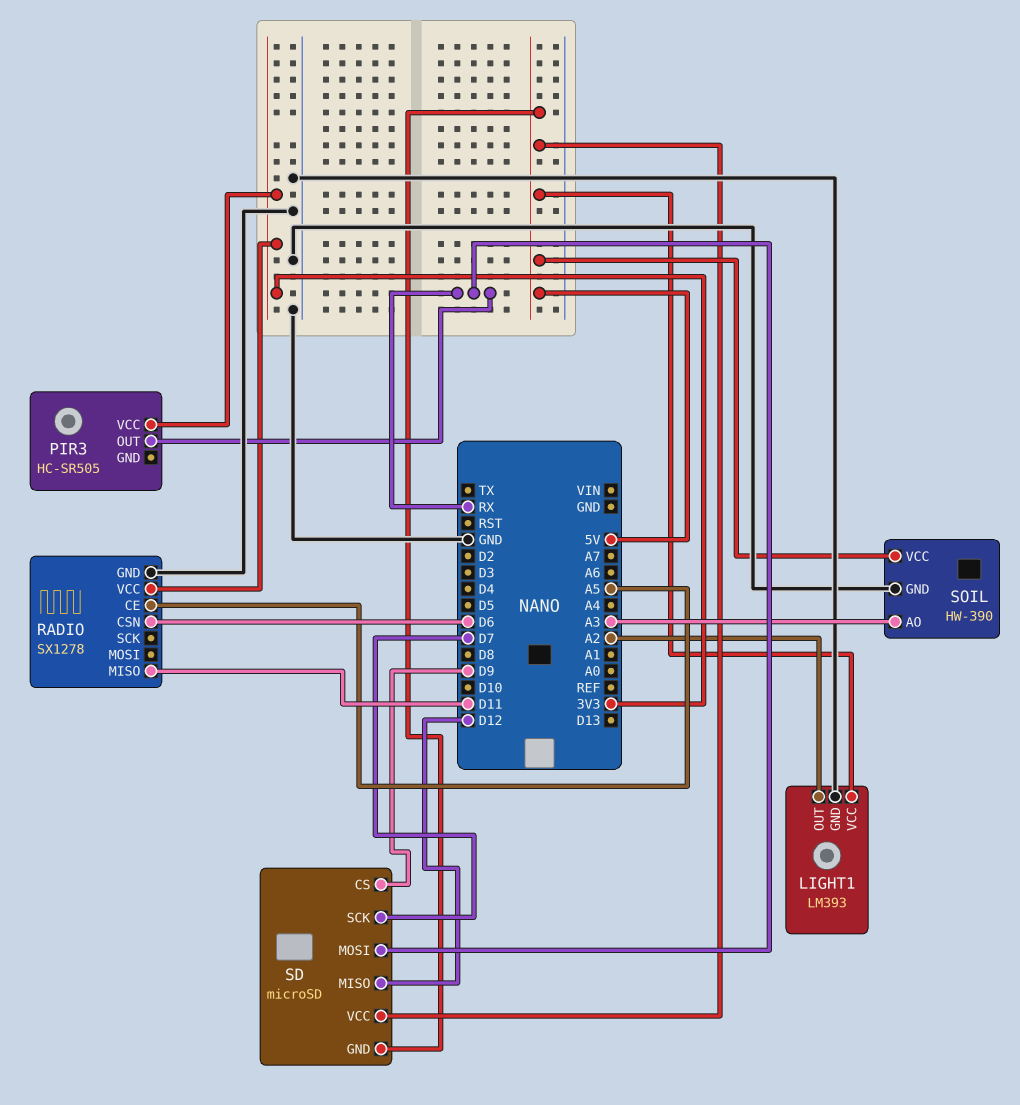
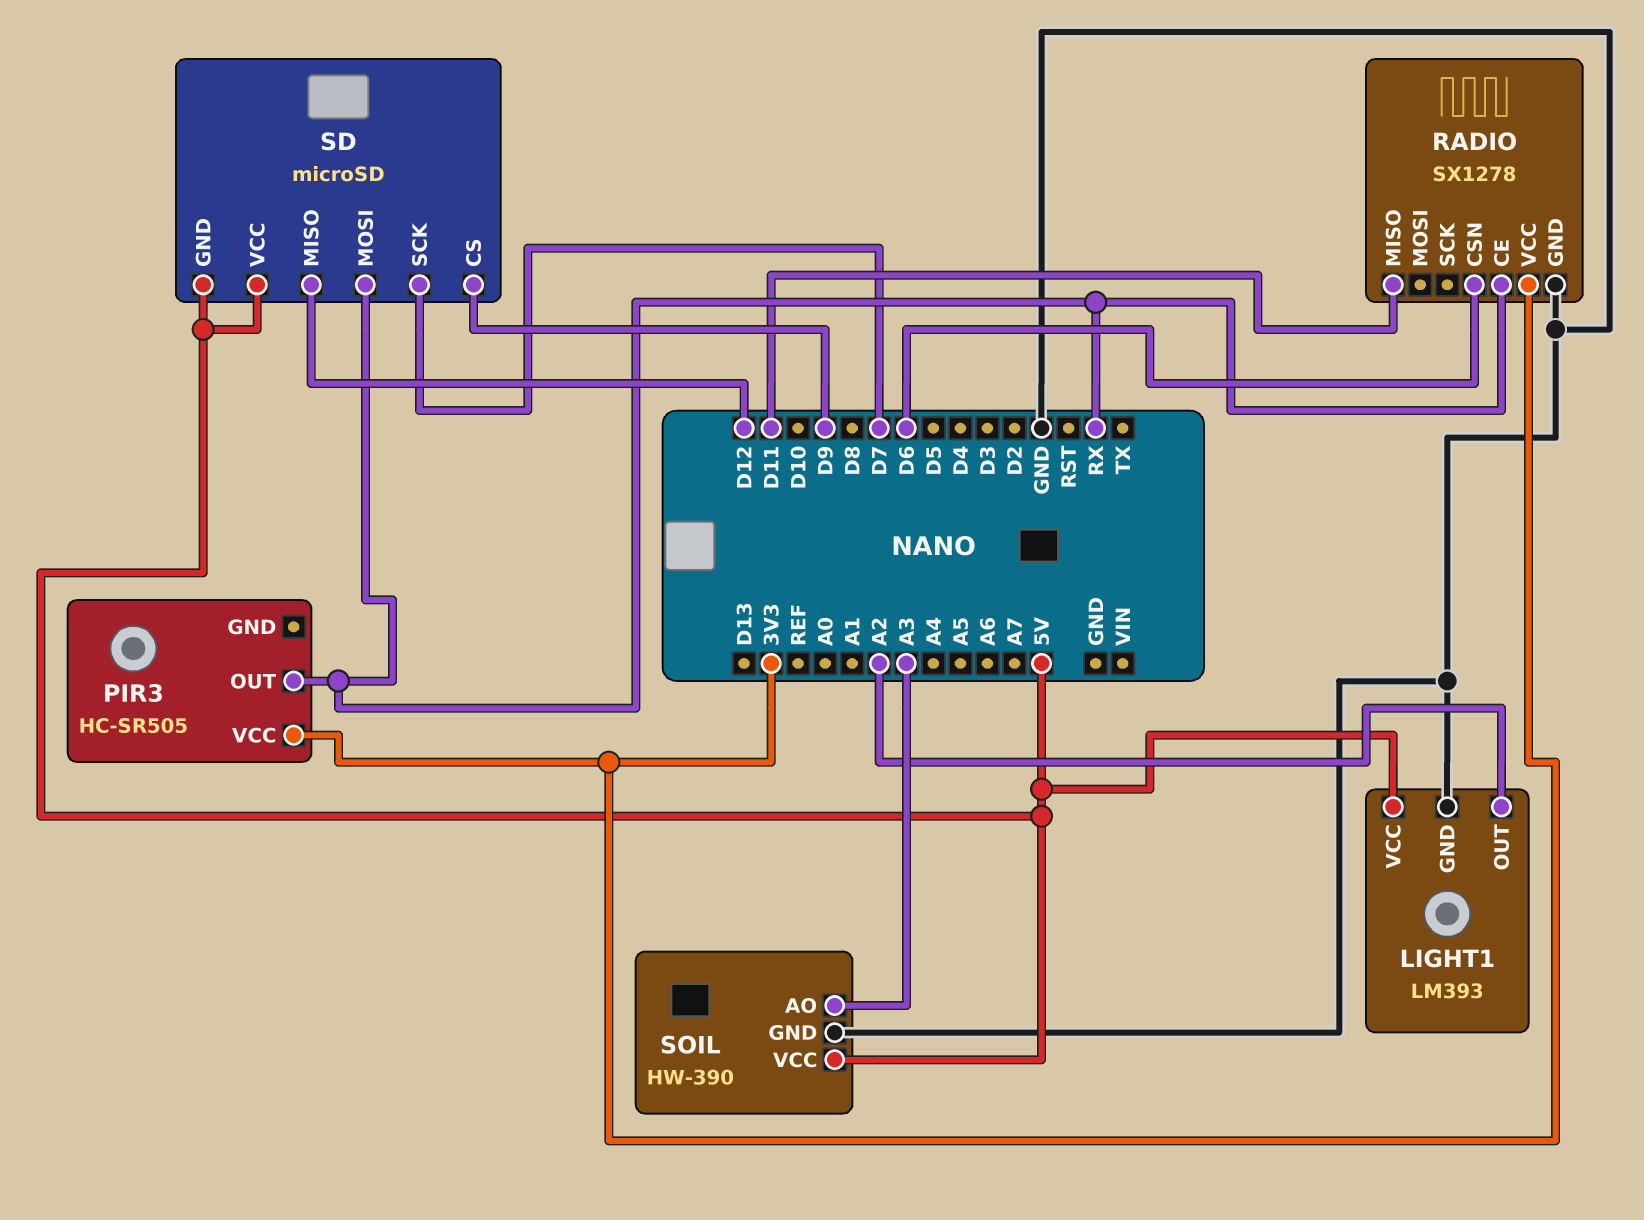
RADIO pin CE: A5 -> RX

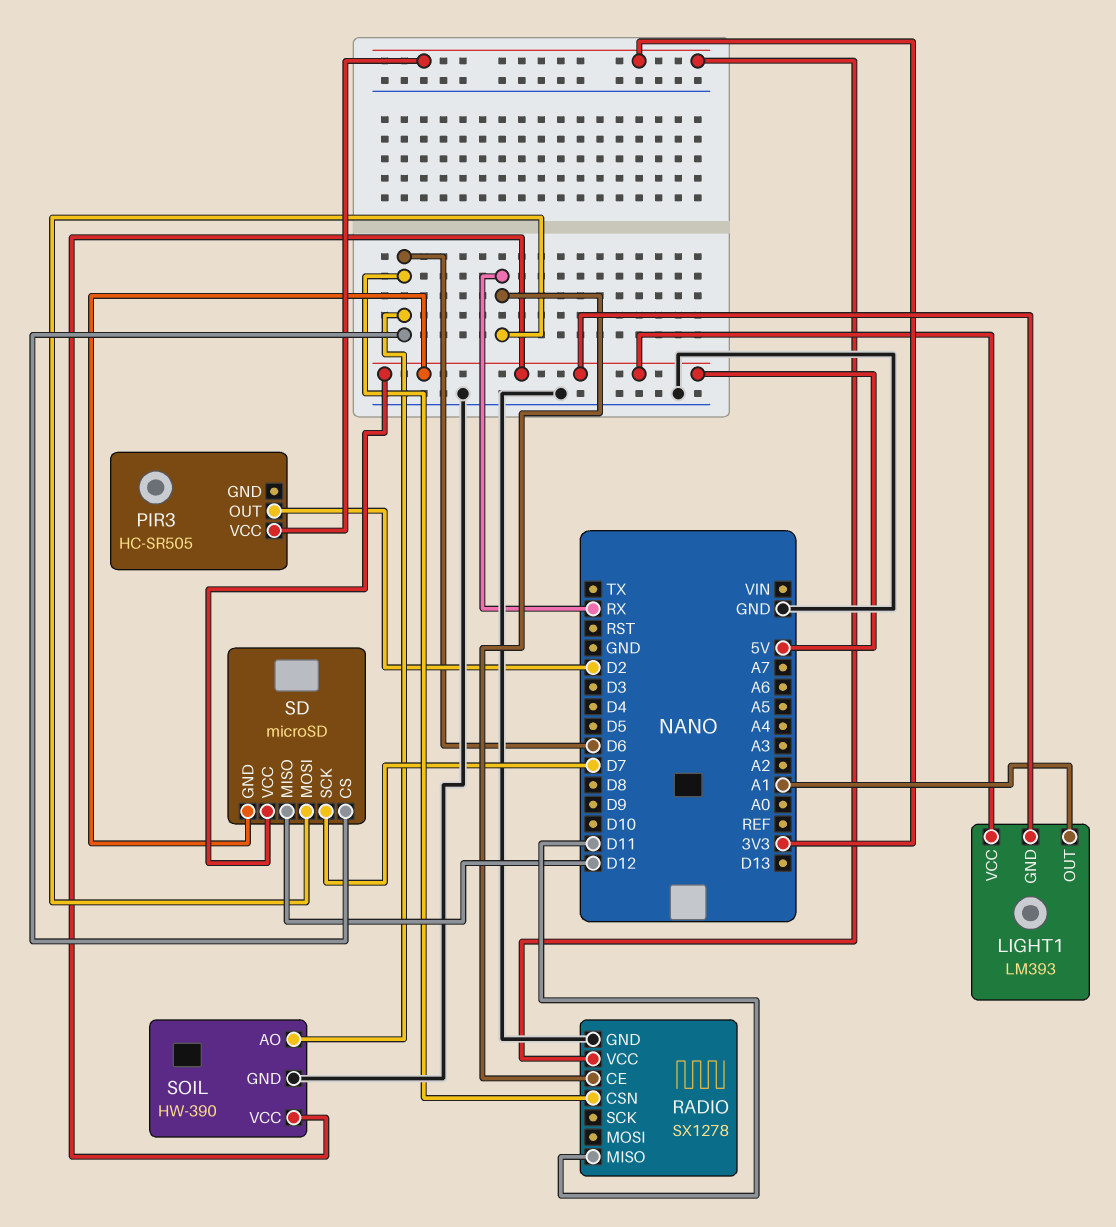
LIGHT1 pin GND: GND -> 5V
LIGHT1 pin OUT: A2 -> A1
PIR3 pin OUT: RX -> D2
SD pin CS: D9 -> D6
SOIL pin AO: A3 -> D6

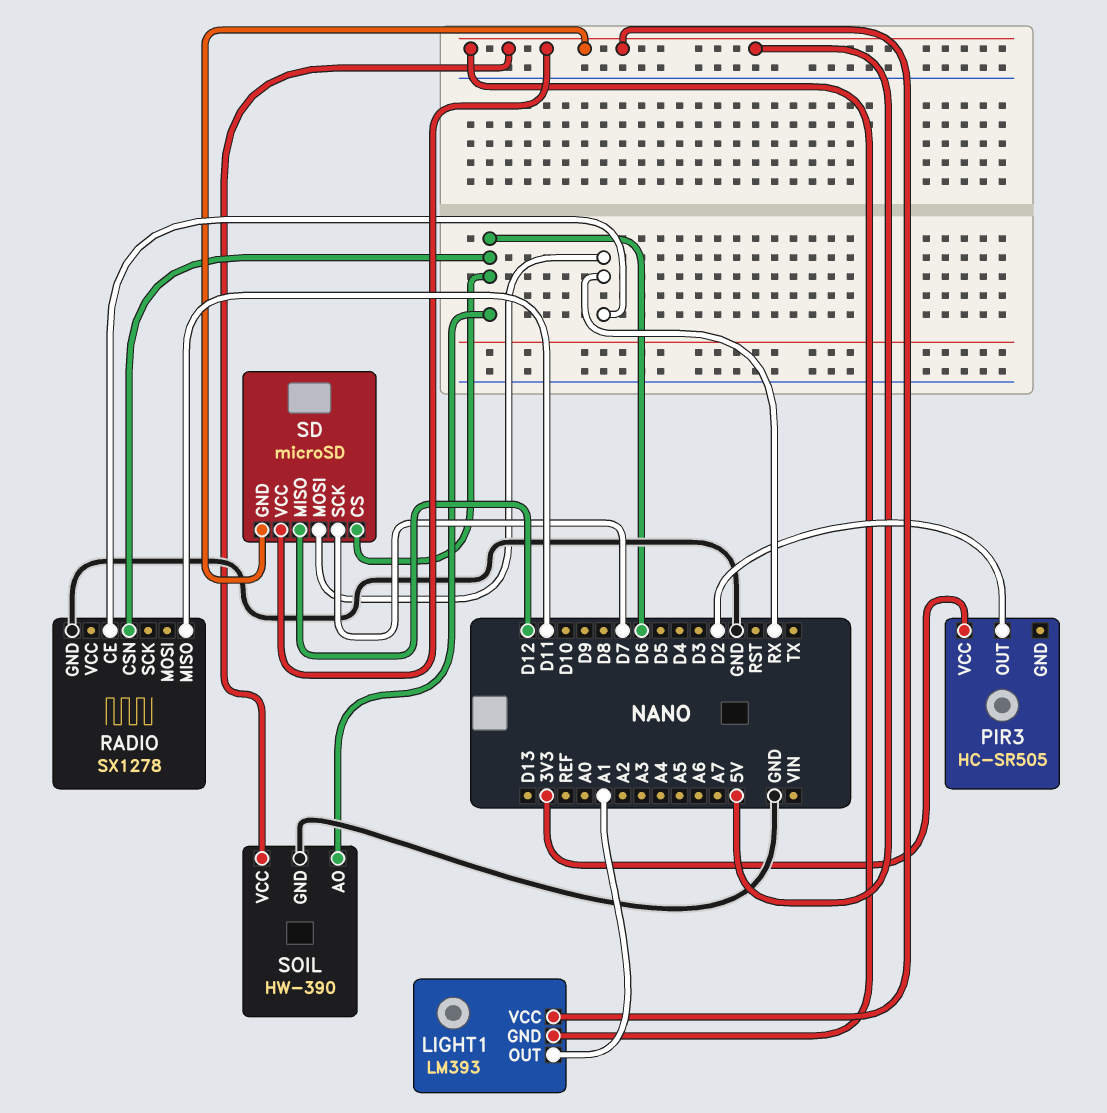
RADIO pin VCC: 3V3 -> none

